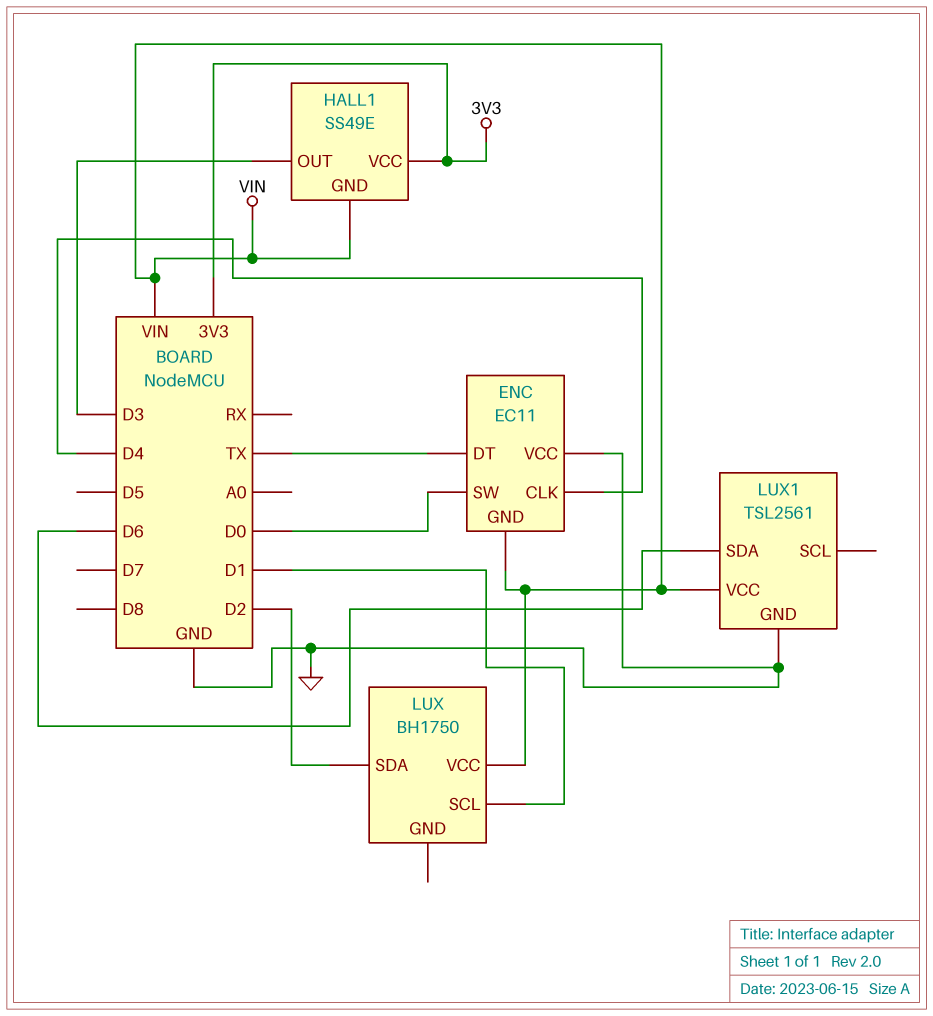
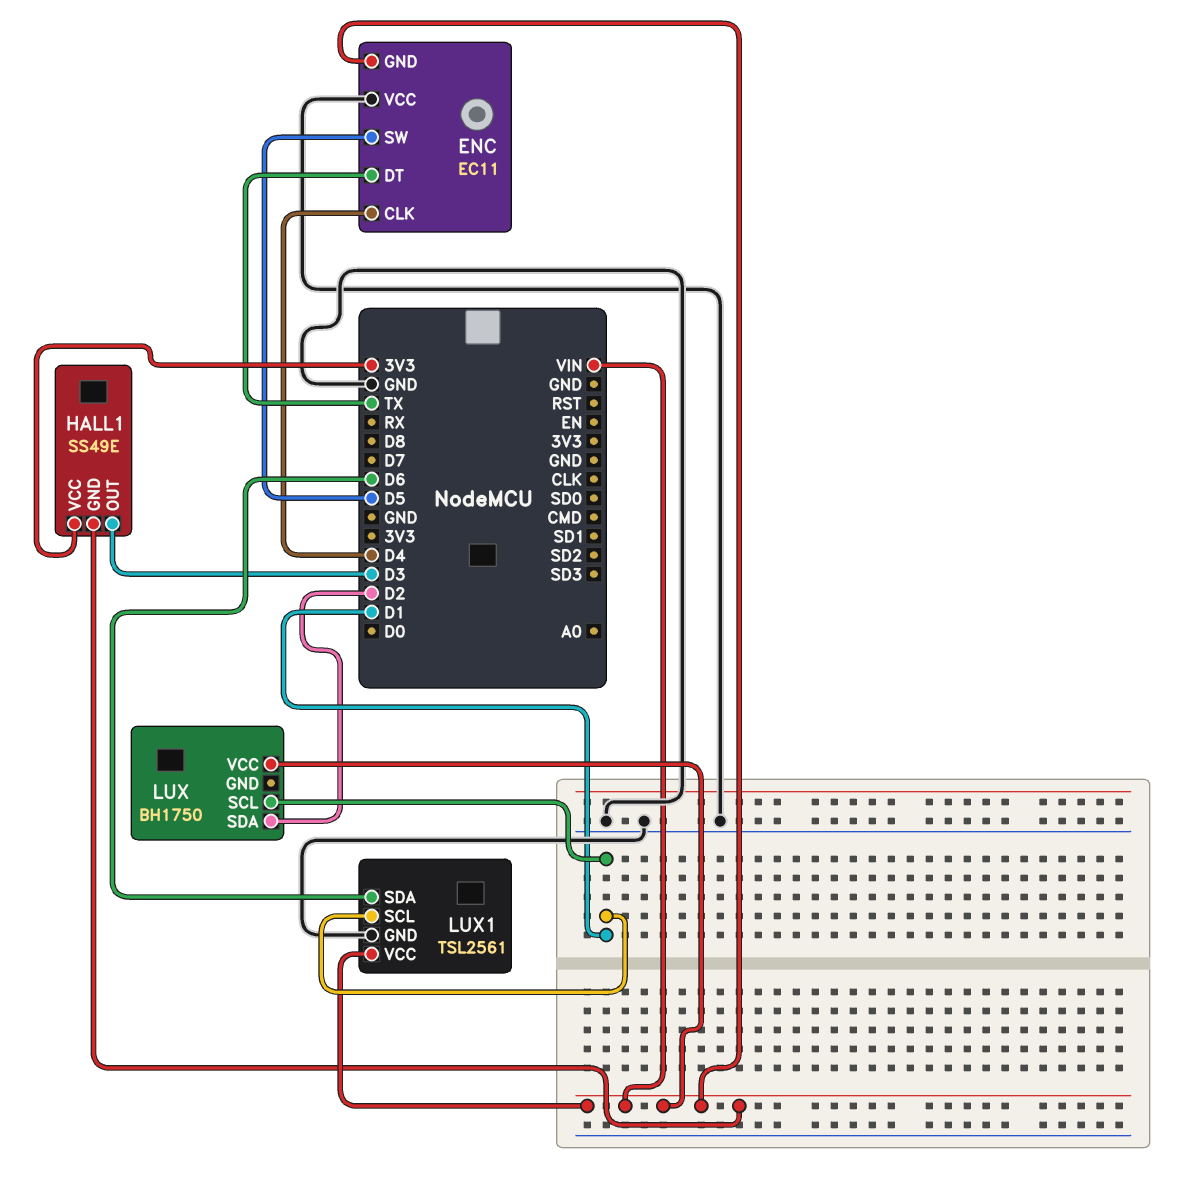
ENC pin SW: D0 -> D5
LUX1 pin SCL: none -> D1

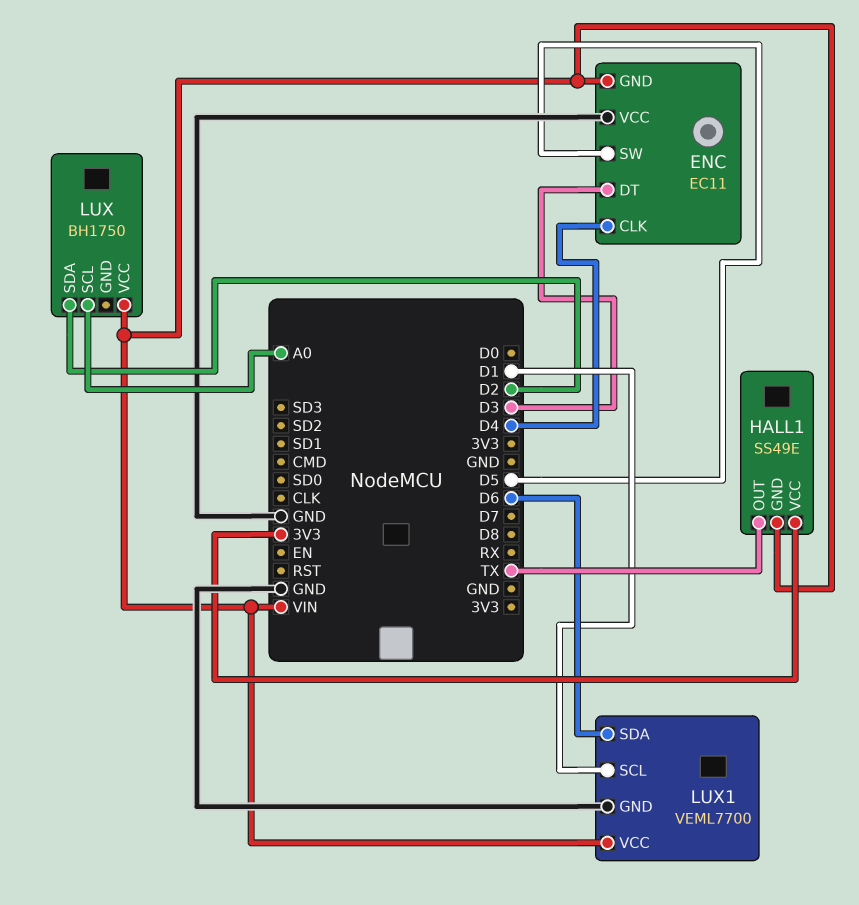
ENC pin DT: TX -> D3
HALL1 pin OUT: D3 -> TX
LUX pin SCL: D1 -> A0
LUX1: TSL2561 -> VEML7700

